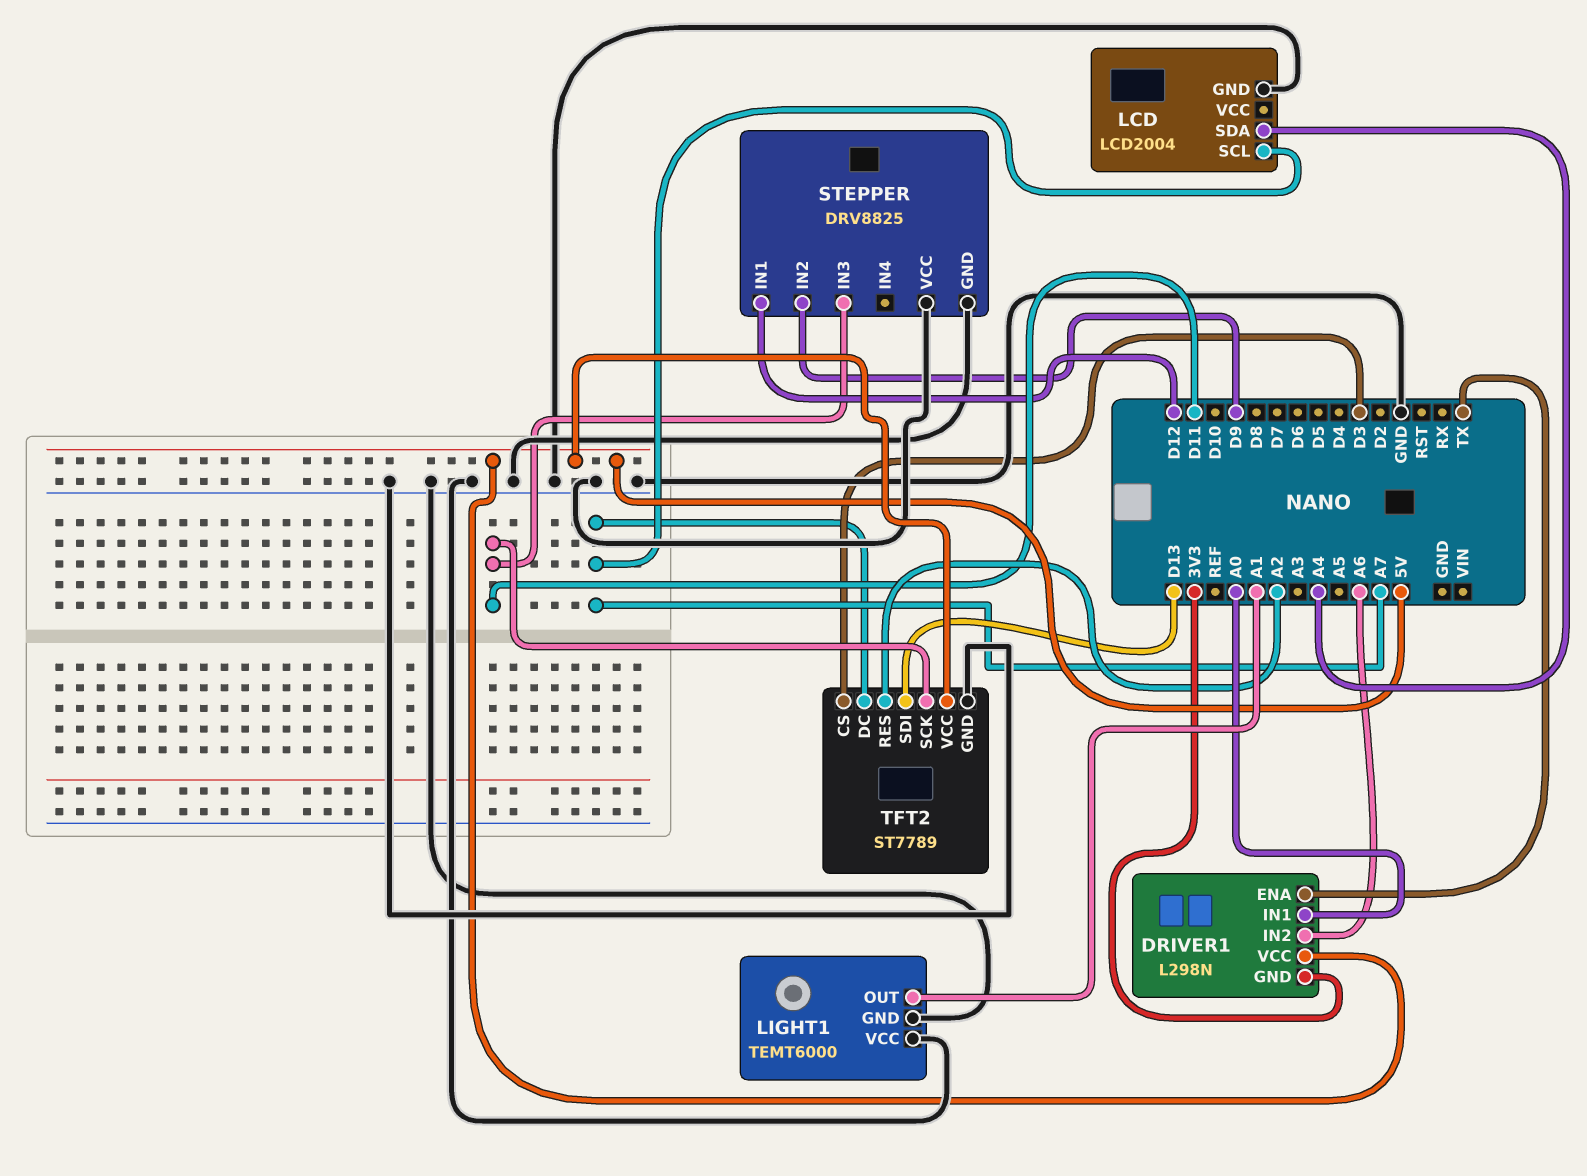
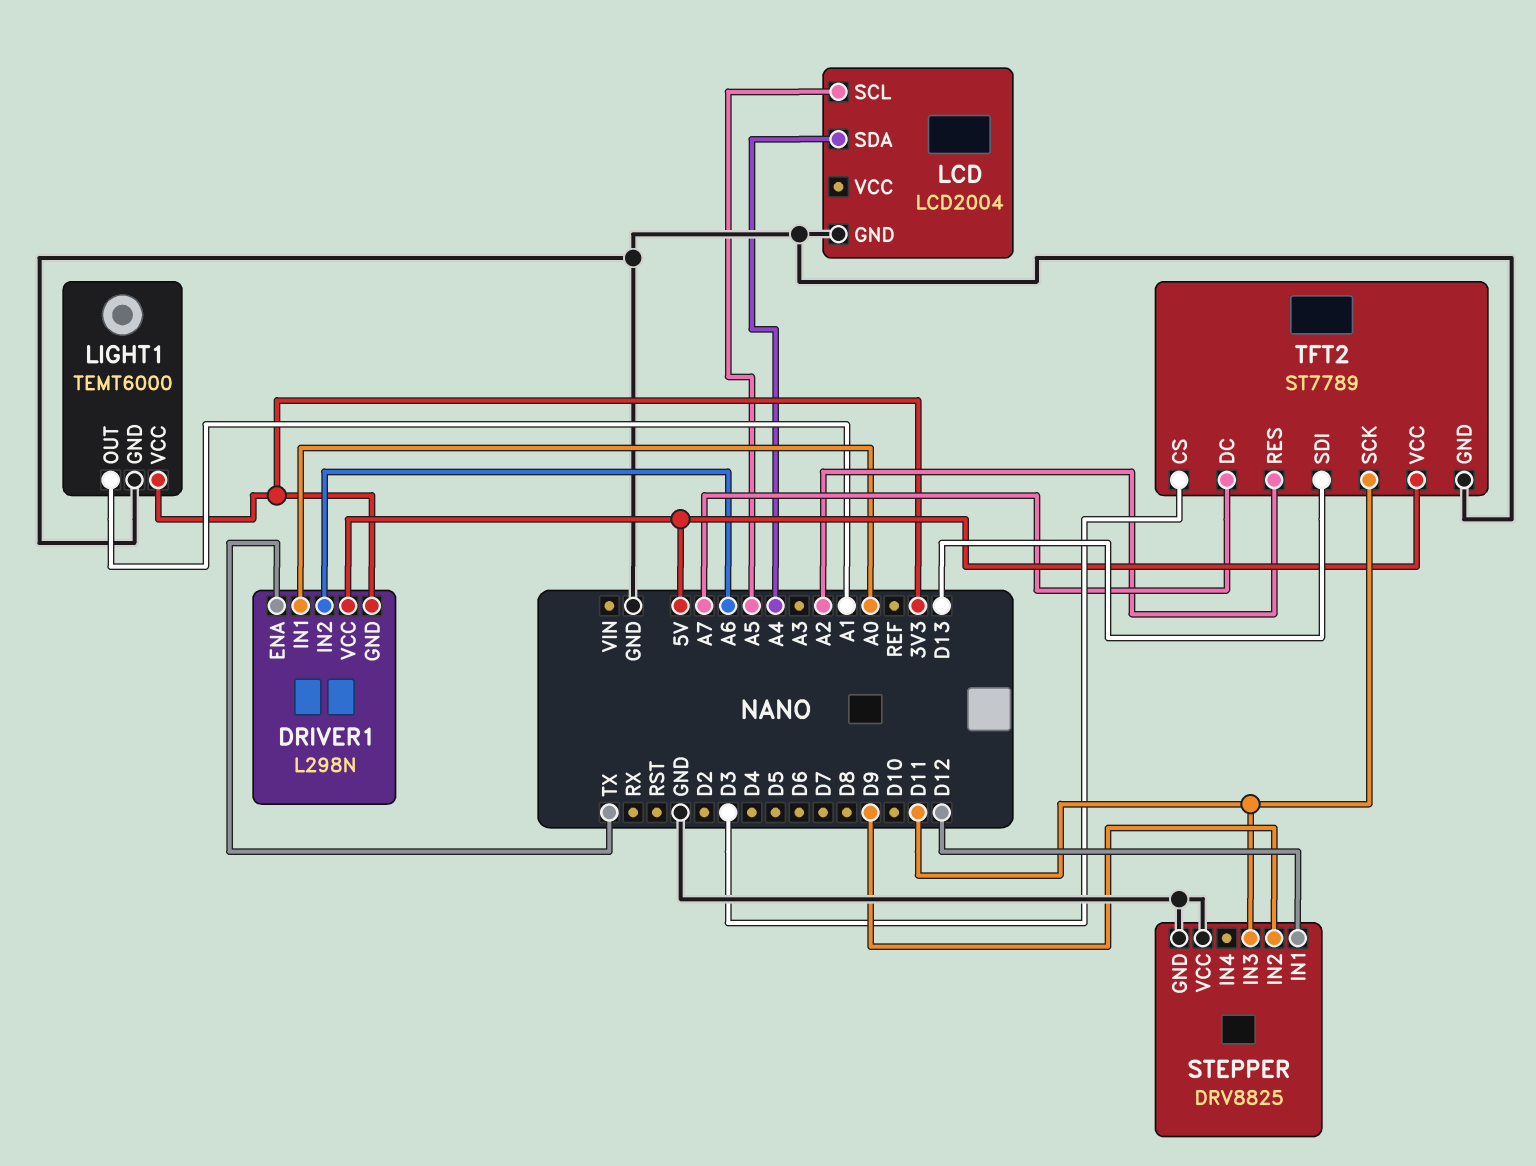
LCD pin SCL: A7 -> A5
LIGHT1 pin VCC: GND -> 3V3

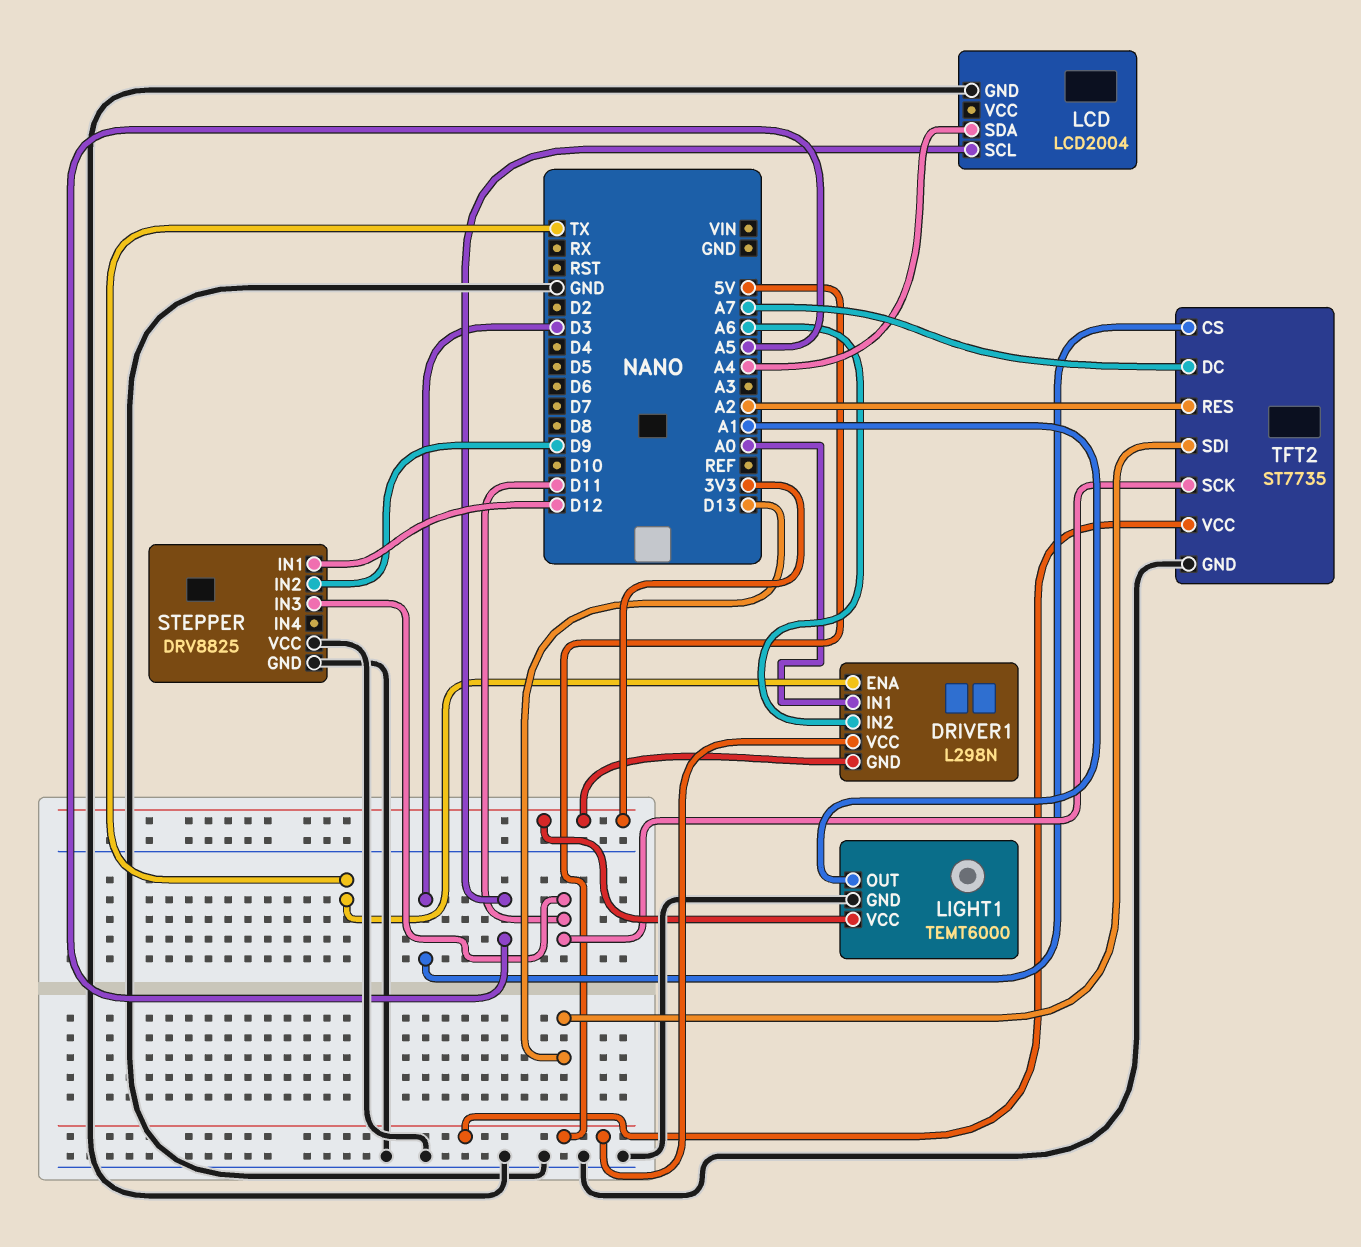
TFT2: ST7789 -> ST7735

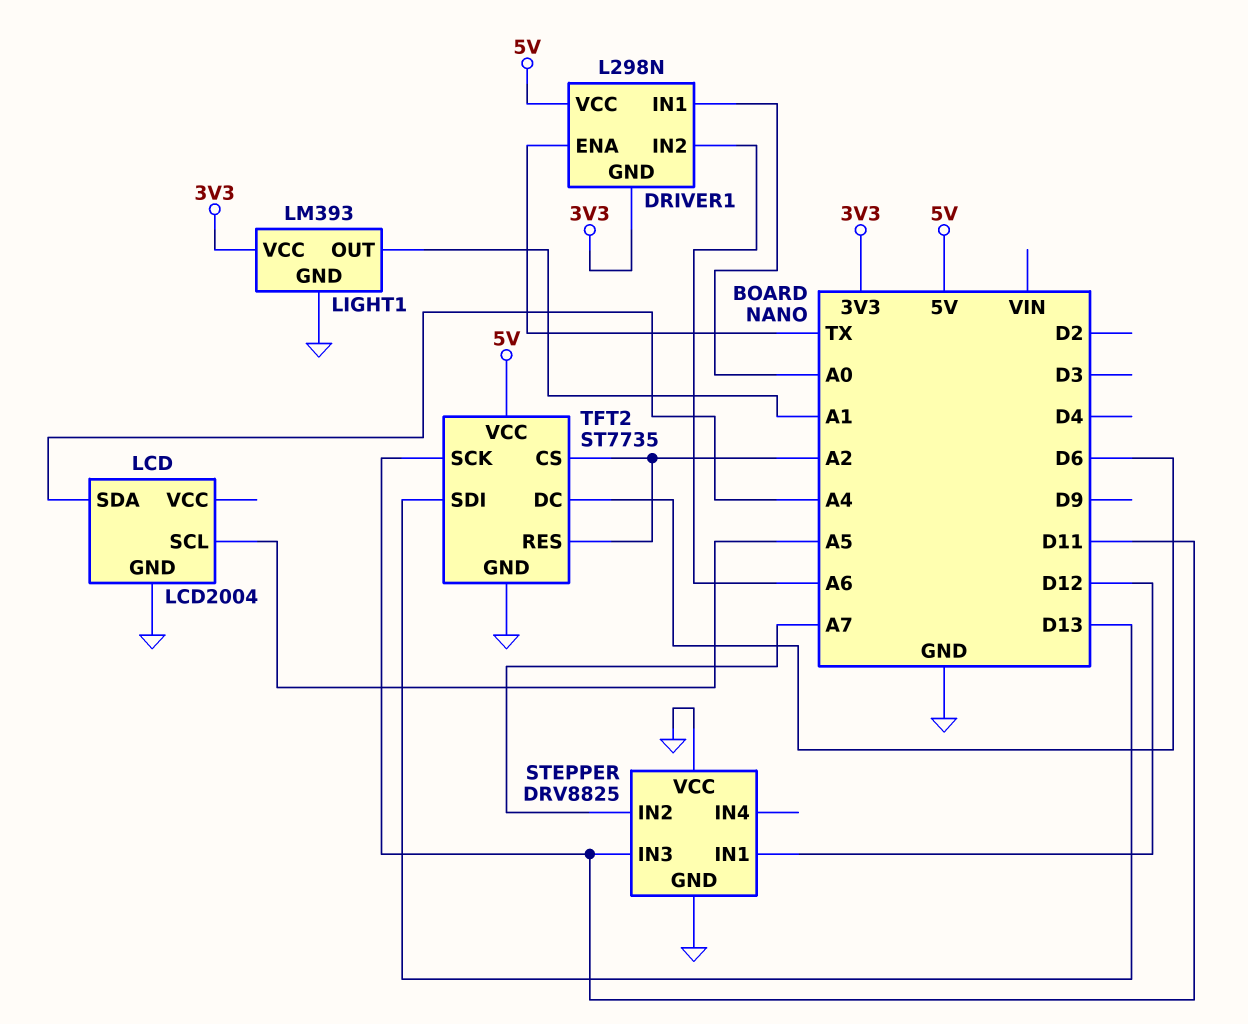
LIGHT1: TEMT6000 -> LM393
STEPPER pin IN2: D9 -> A7
TFT2 pin CS: D3 -> A2
TFT2 pin DC: A7 -> D6

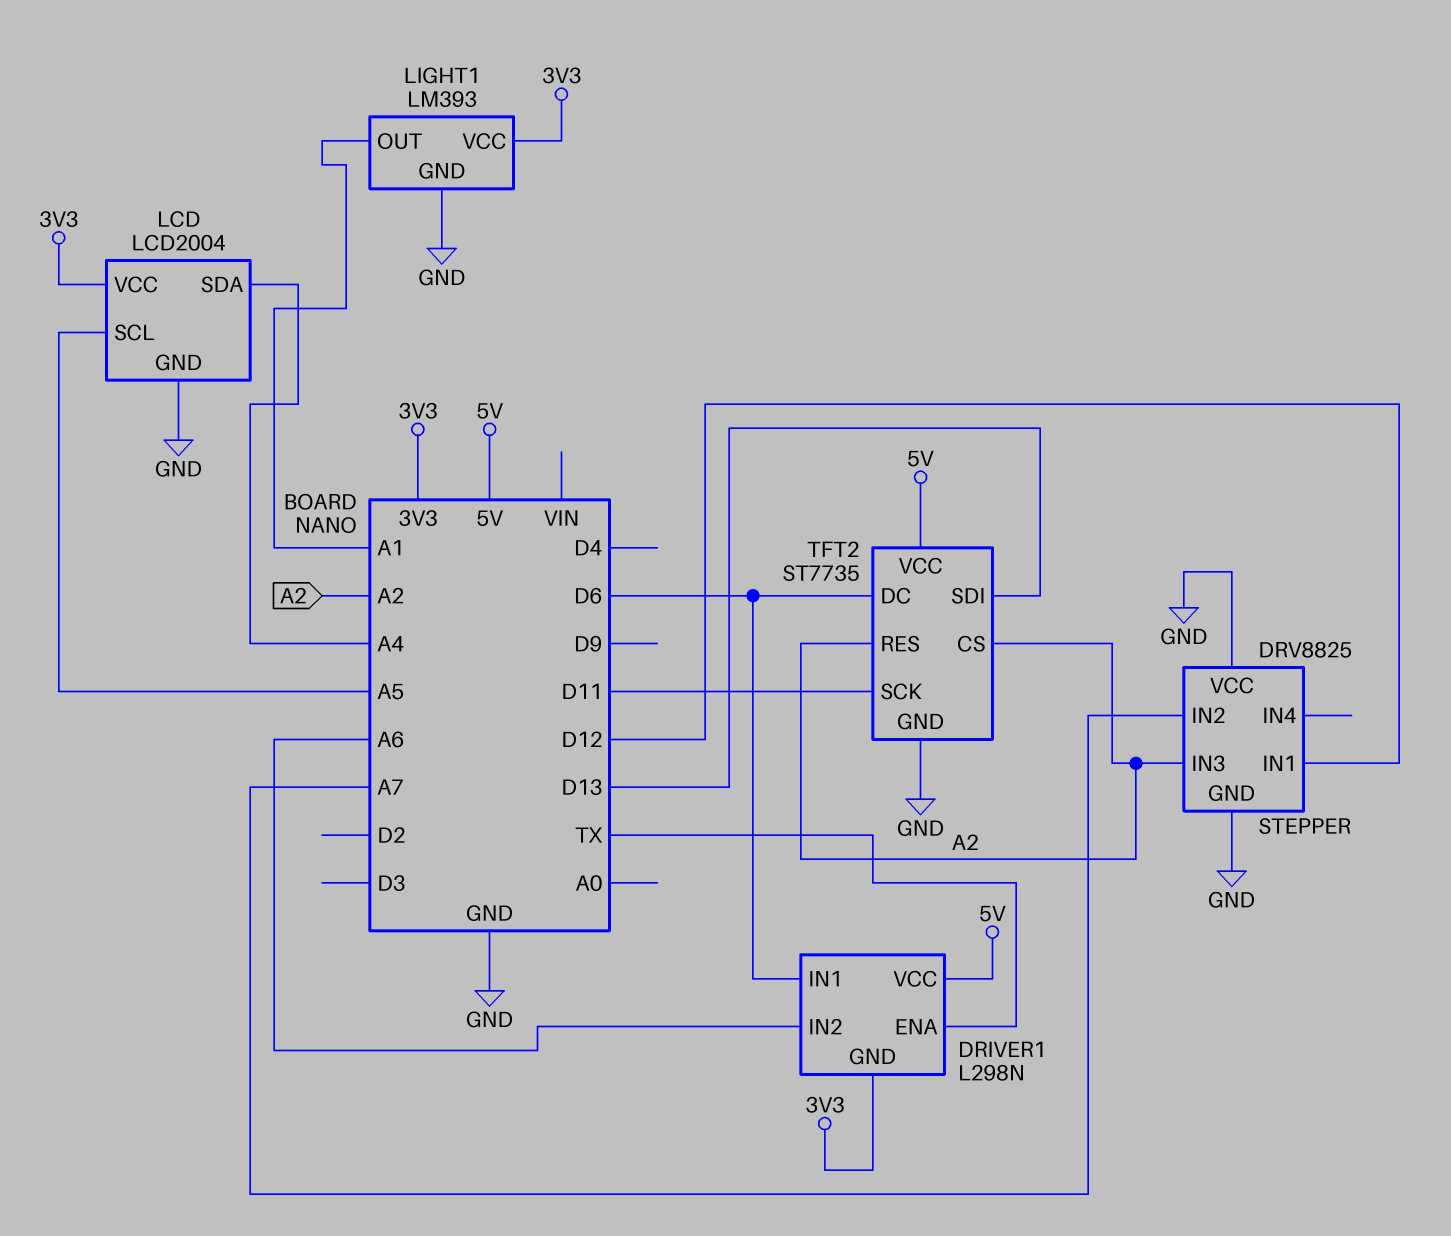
DRIVER1 pin IN1: A0 -> D6
LCD pin VCC: none -> 3V3
STEPPER pin IN3: D11 -> A2

